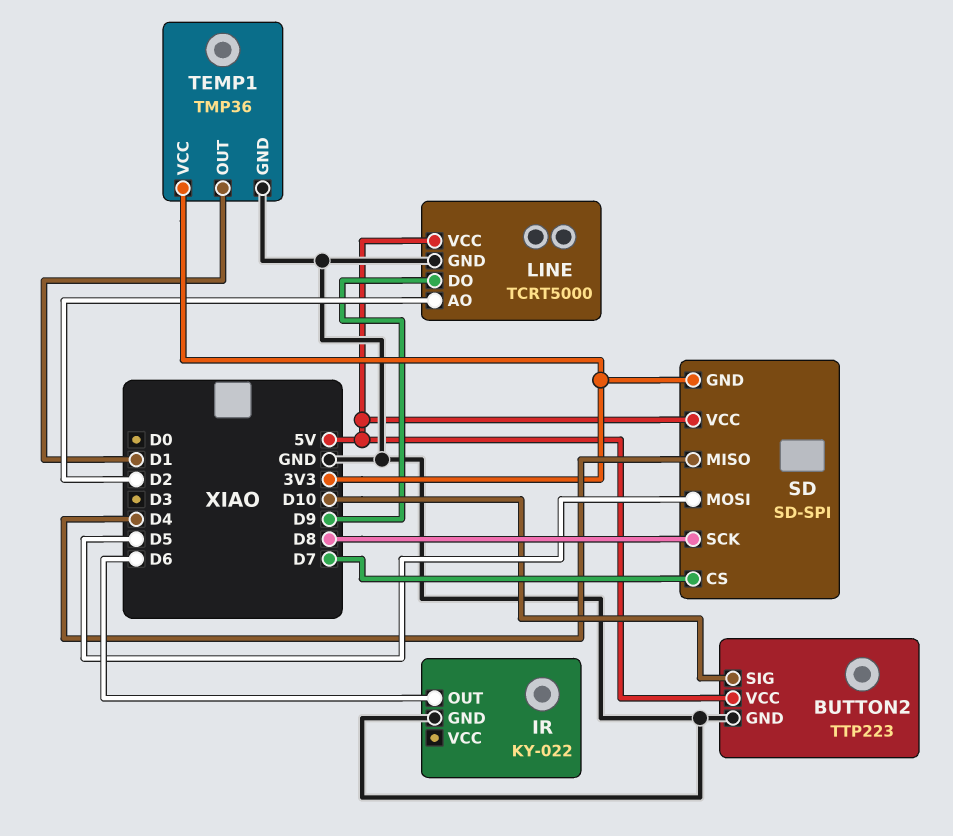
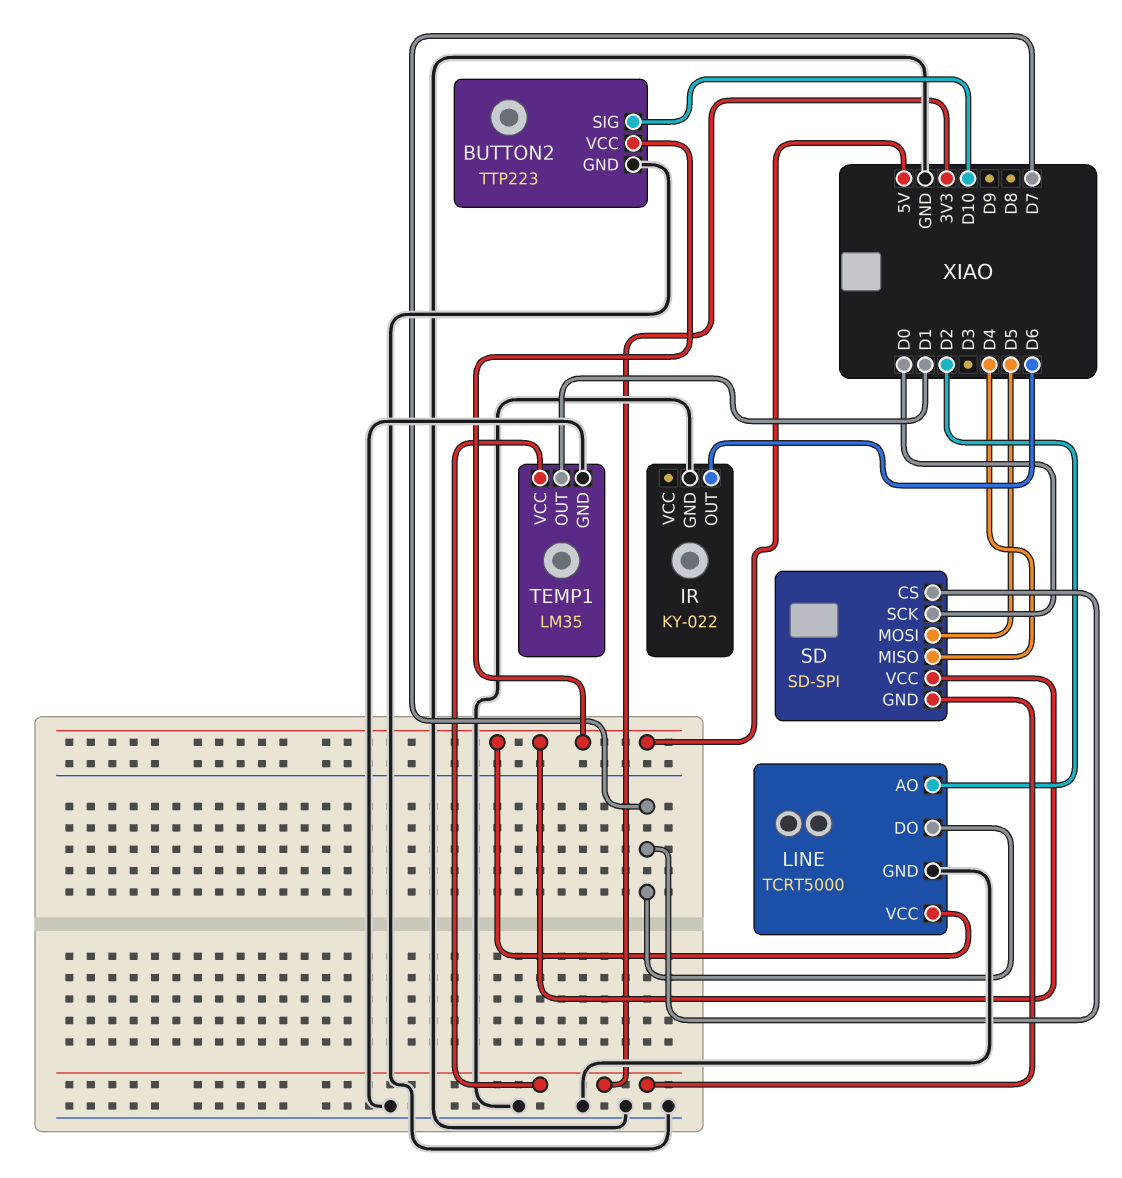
LINE pin DO: D9 -> D7
SD pin SCK: D8 -> D0
TEMP1: TMP36 -> LM35

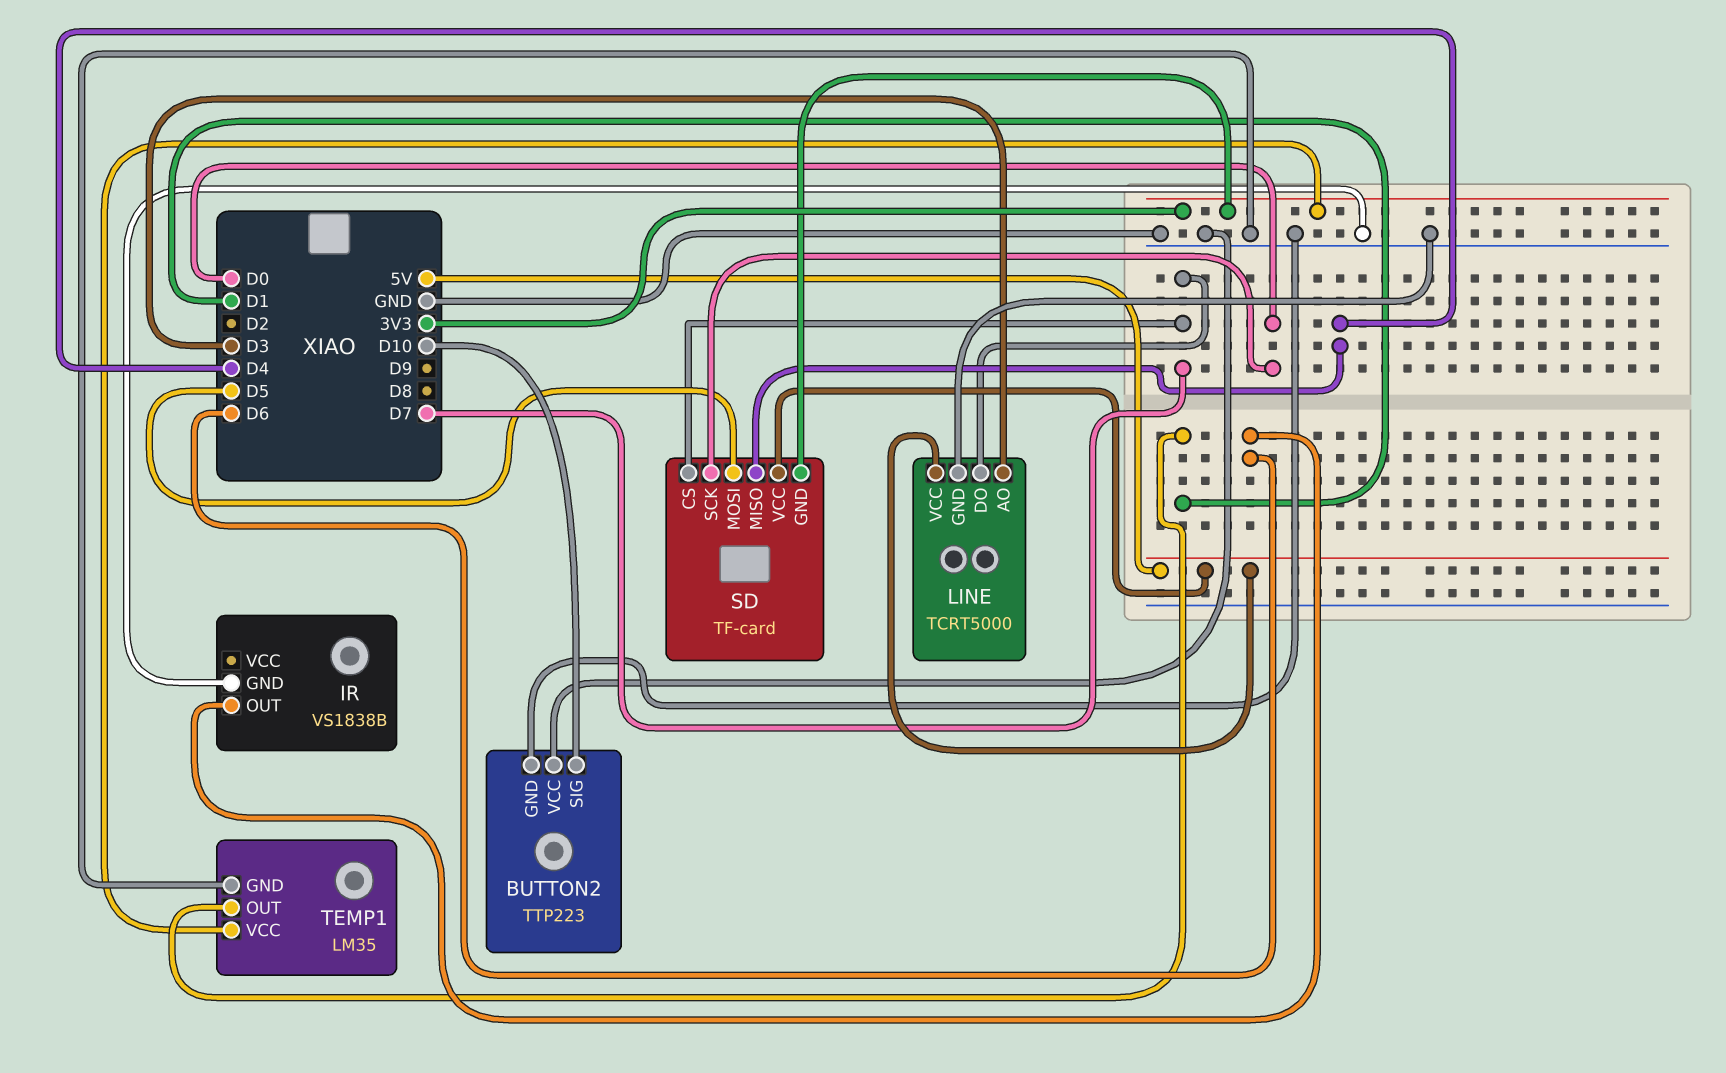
BUTTON2 pin VCC: 5V -> GND
IR: KY-022 -> VS1838B
LINE pin AO: D2 -> D3
SD: SD-SPI -> TF-card

